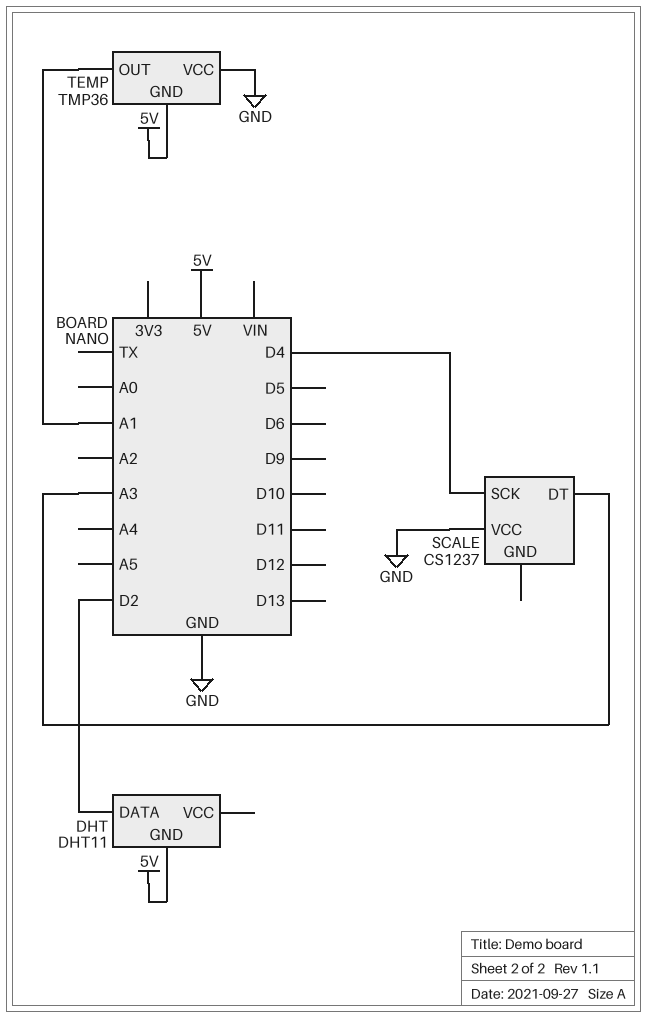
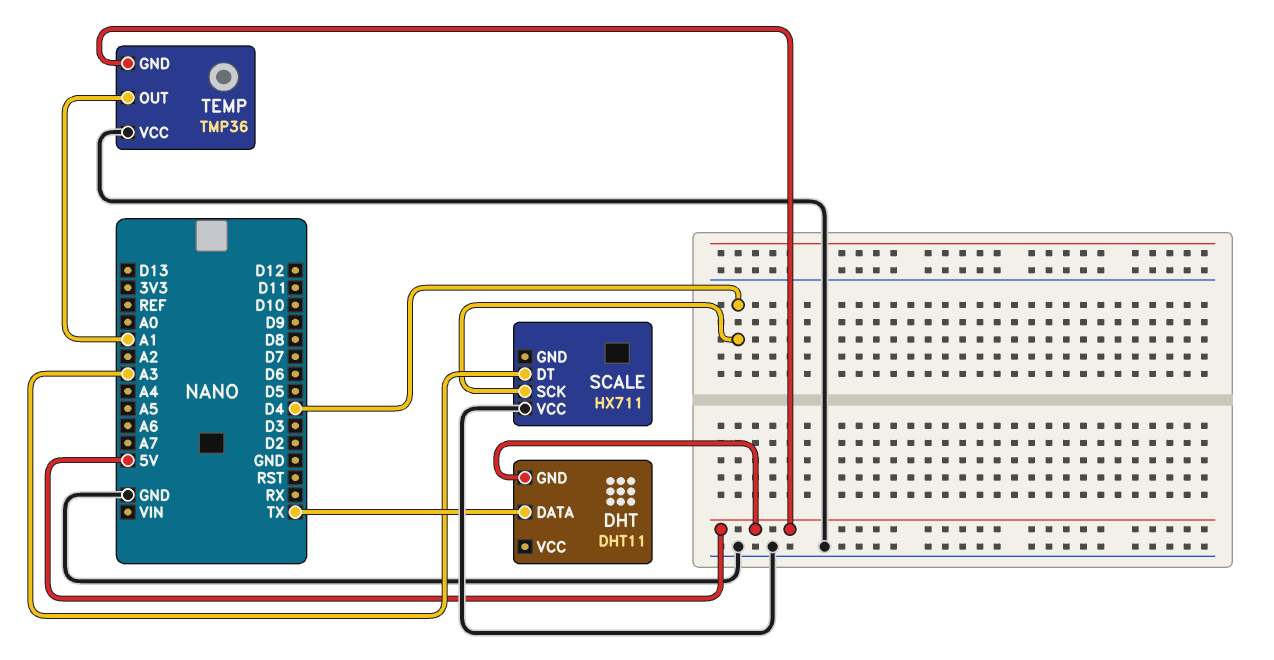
DHT pin DATA: D2 -> TX
SCALE: CS1237 -> HX711

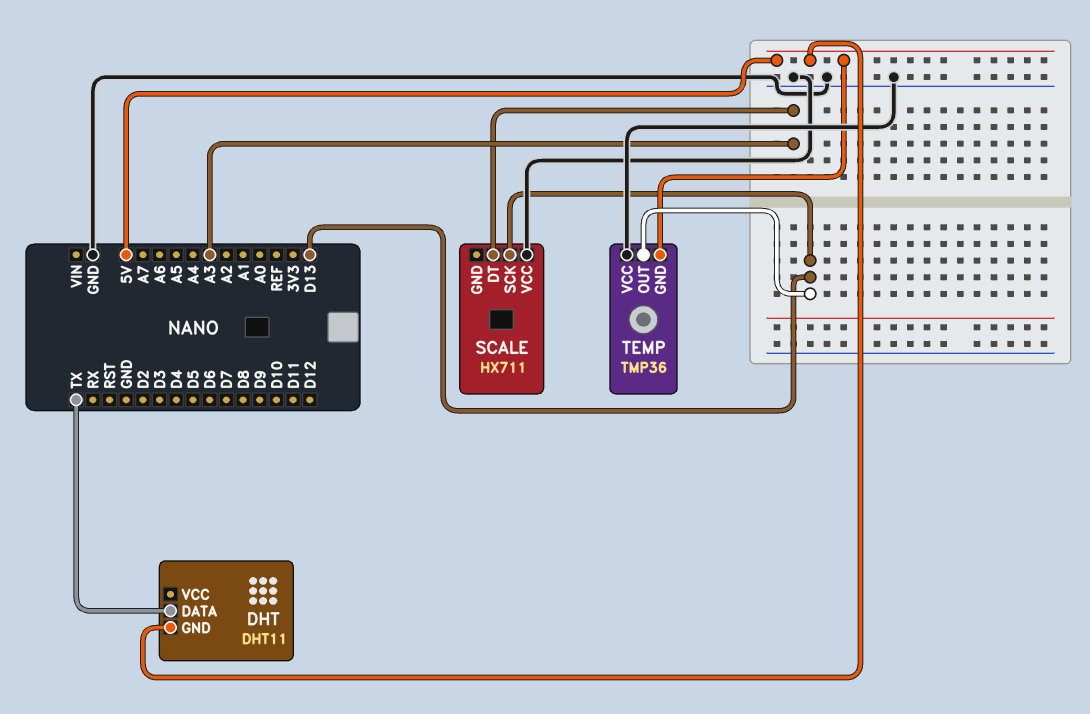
SCALE pin SCK: D4 -> D13
TEMP pin OUT: A1 -> D13

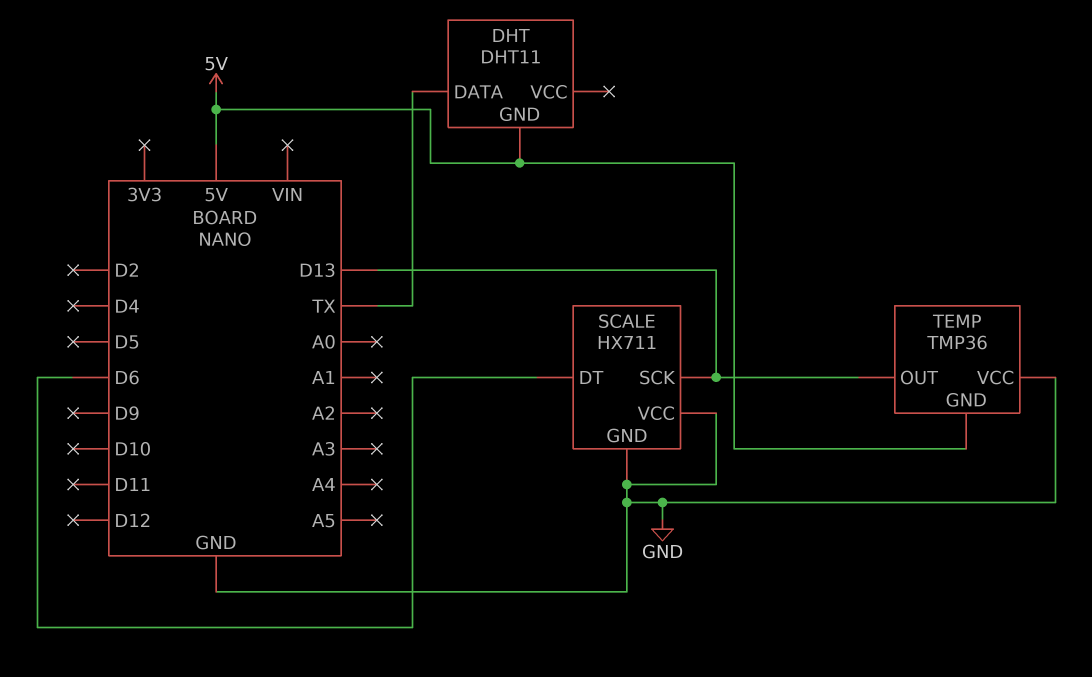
SCALE pin DT: A3 -> D6
SCALE pin GND: none -> GND

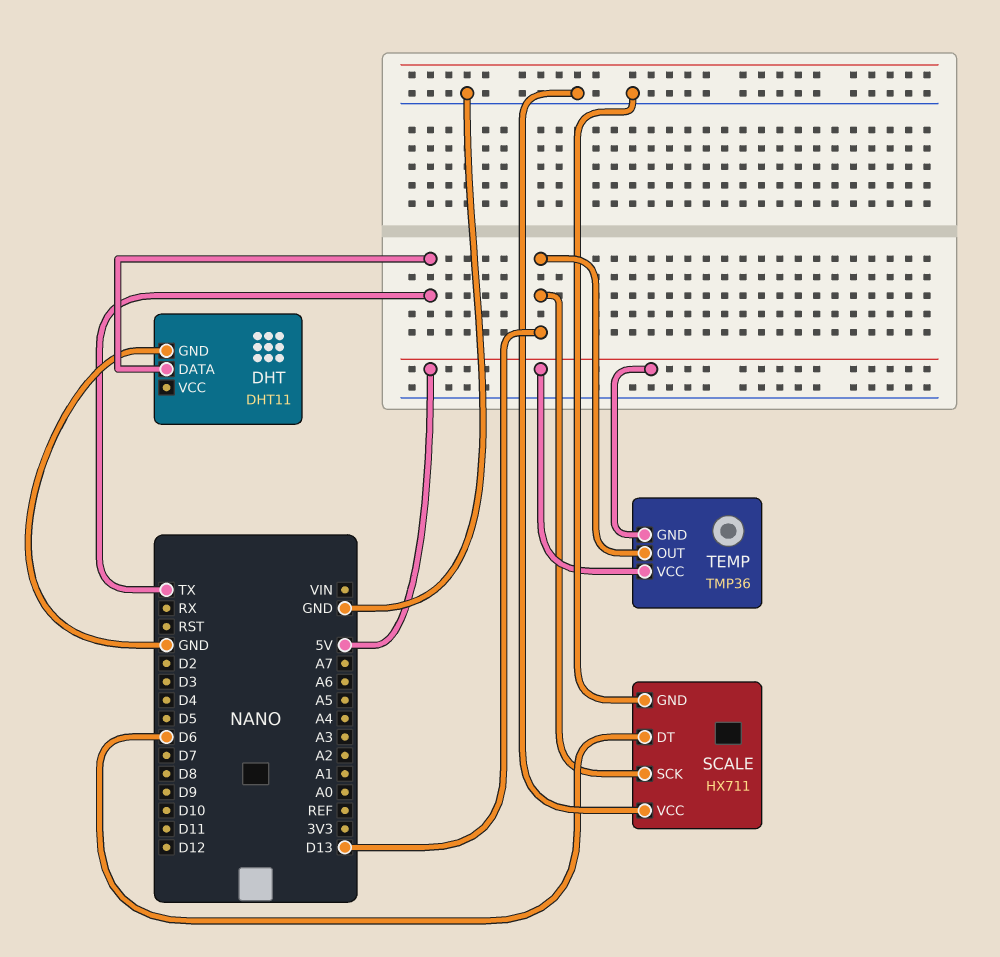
DHT pin GND: 5V -> GND
TEMP pin VCC: GND -> 5V

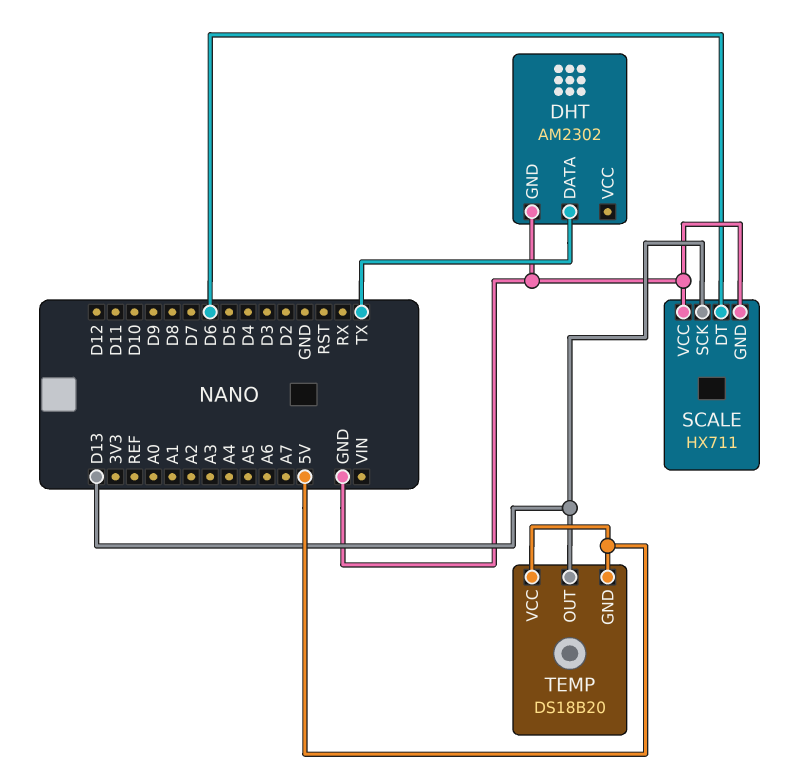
DHT: DHT11 -> AM2302
TEMP: TMP36 -> DS18B20

